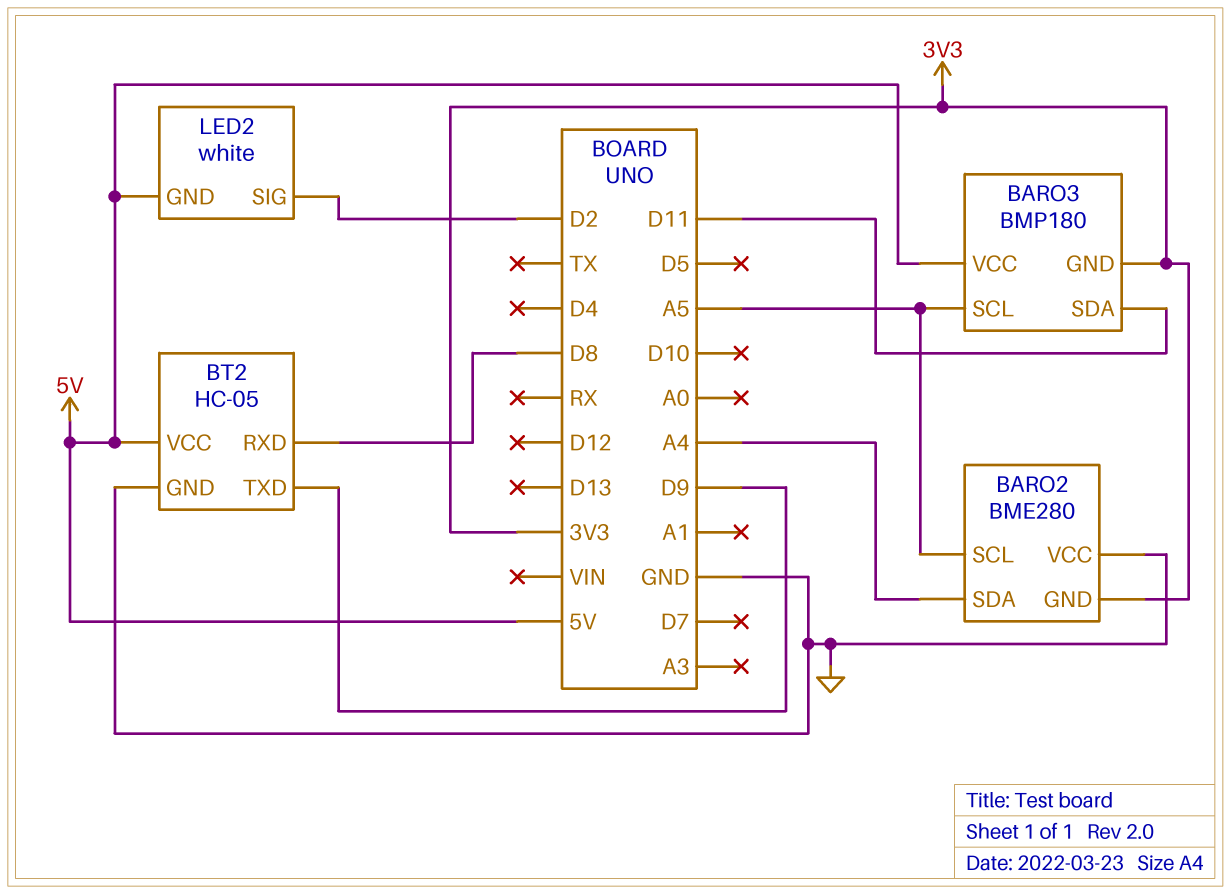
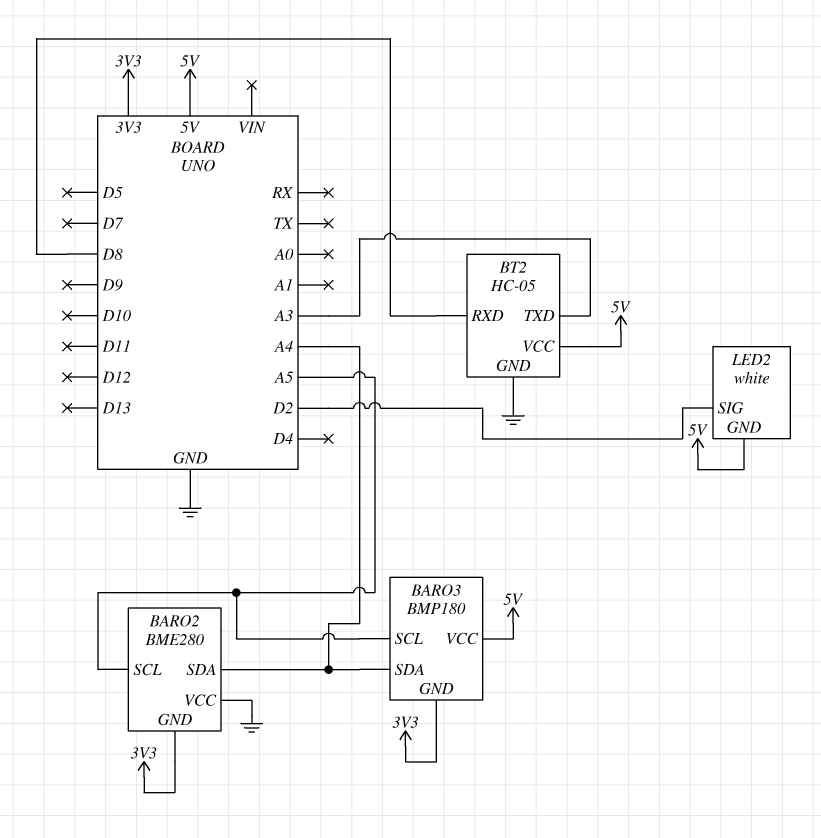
BARO3 pin SDA: D11 -> A4
BT2 pin TXD: D9 -> A3

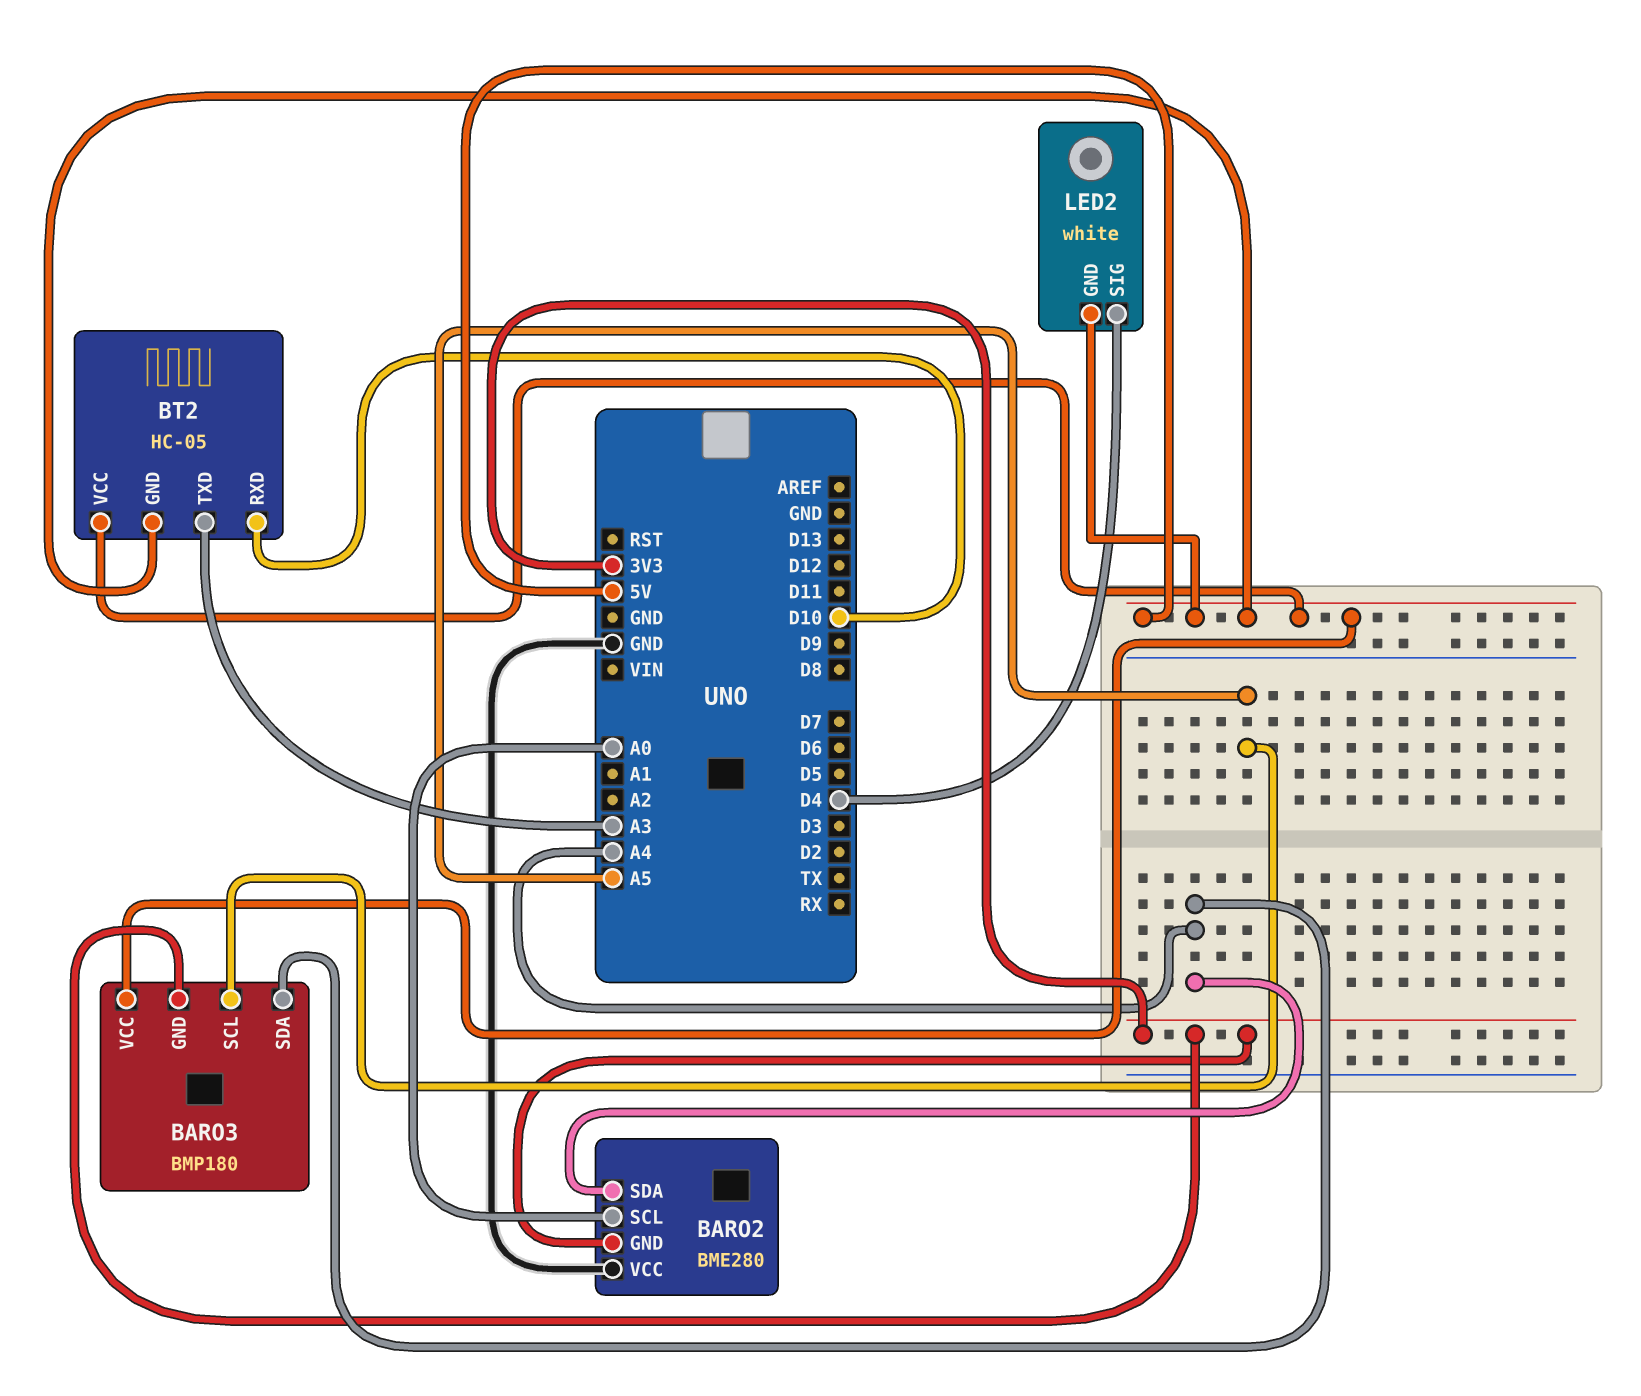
BARO2 pin SCL: A5 -> A0
BT2 pin GND: GND -> 5V
BT2 pin RXD: D8 -> D10
LED2 pin SIG: D2 -> D4

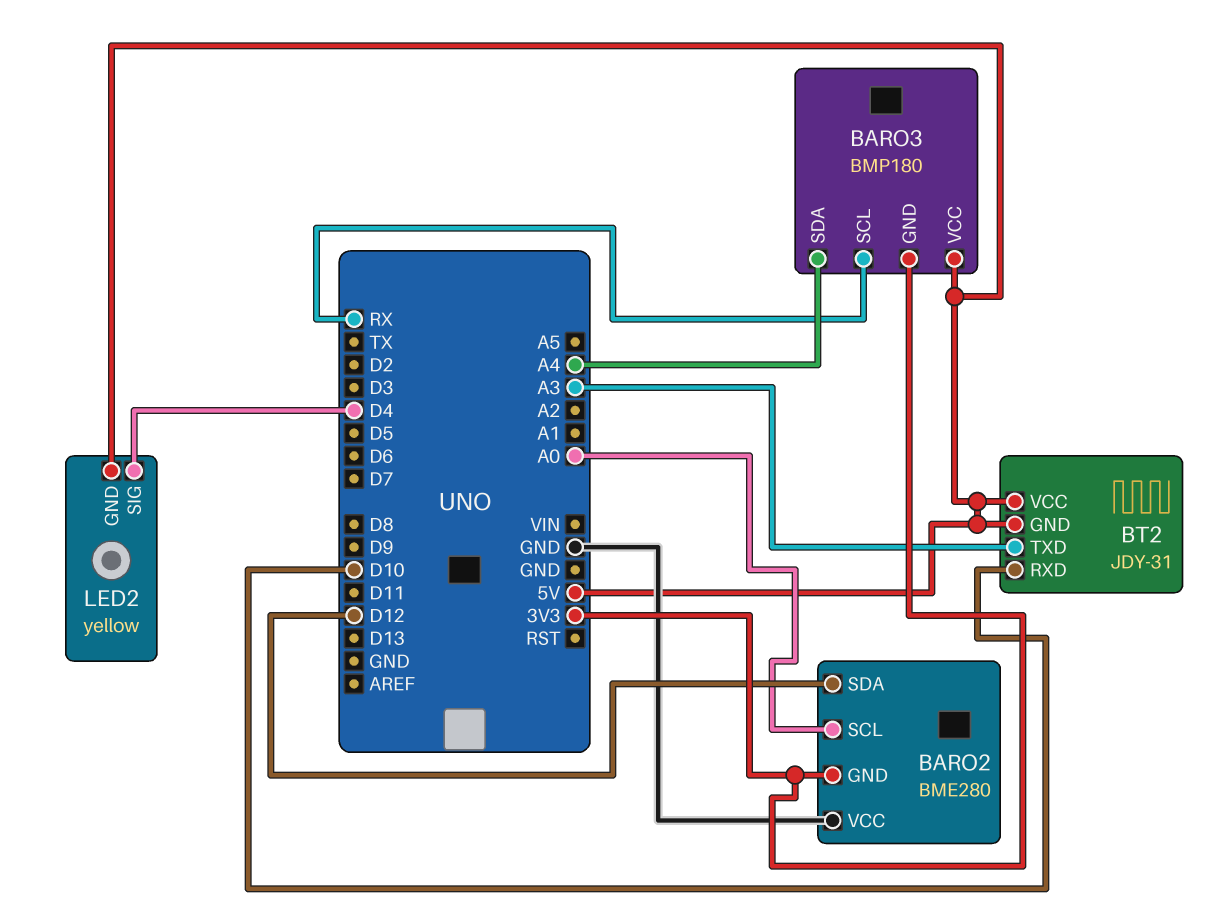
BARO2 pin SDA: A4 -> D12
BARO3 pin SCL: A5 -> RX
BT2: HC-05 -> JDY-31
LED2: white -> yellow

